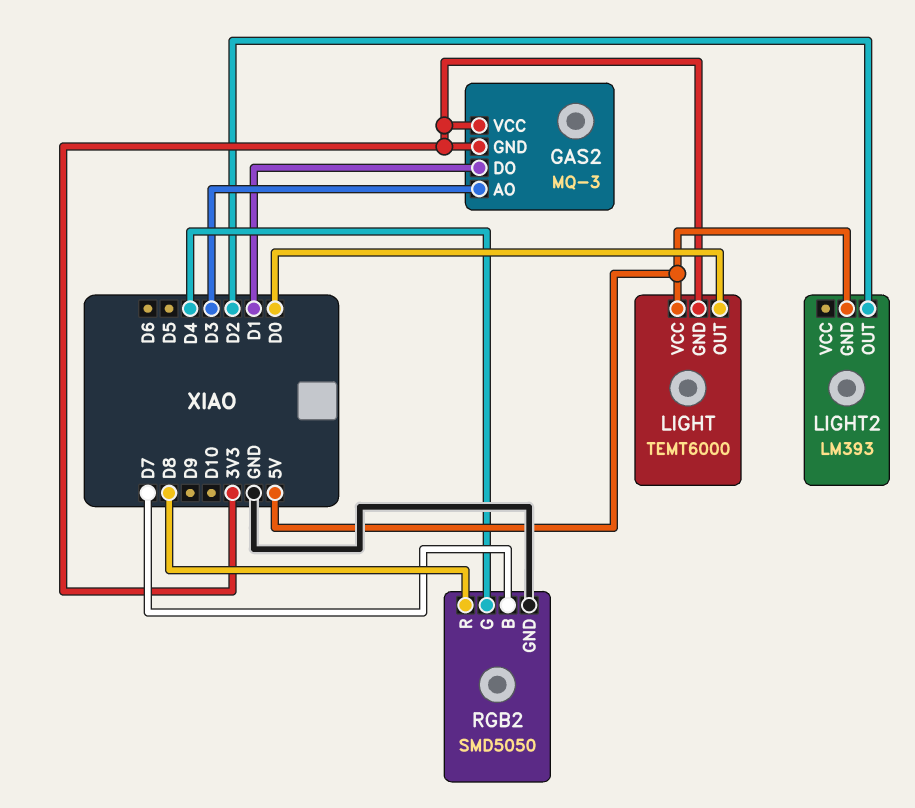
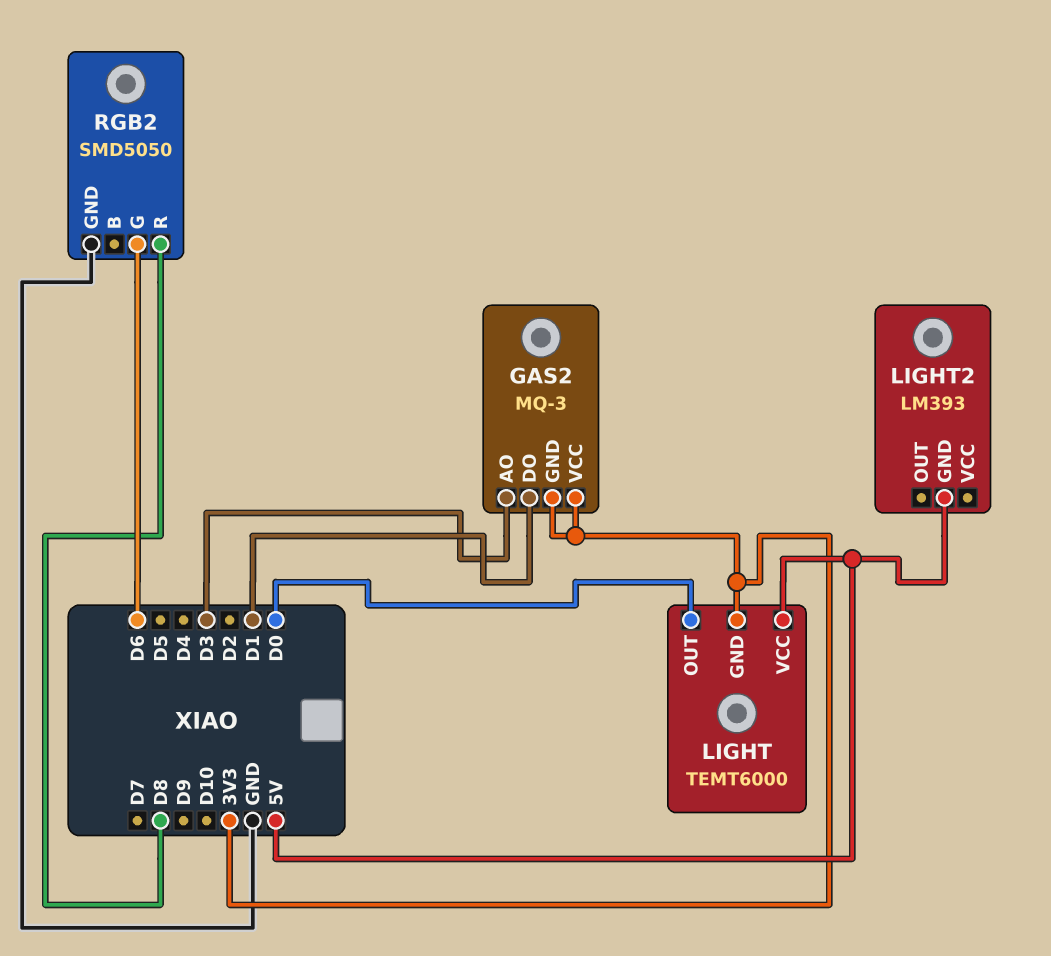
LIGHT2 pin OUT: D2 -> none
RGB2 pin B: D7 -> none
RGB2 pin G: D4 -> D6

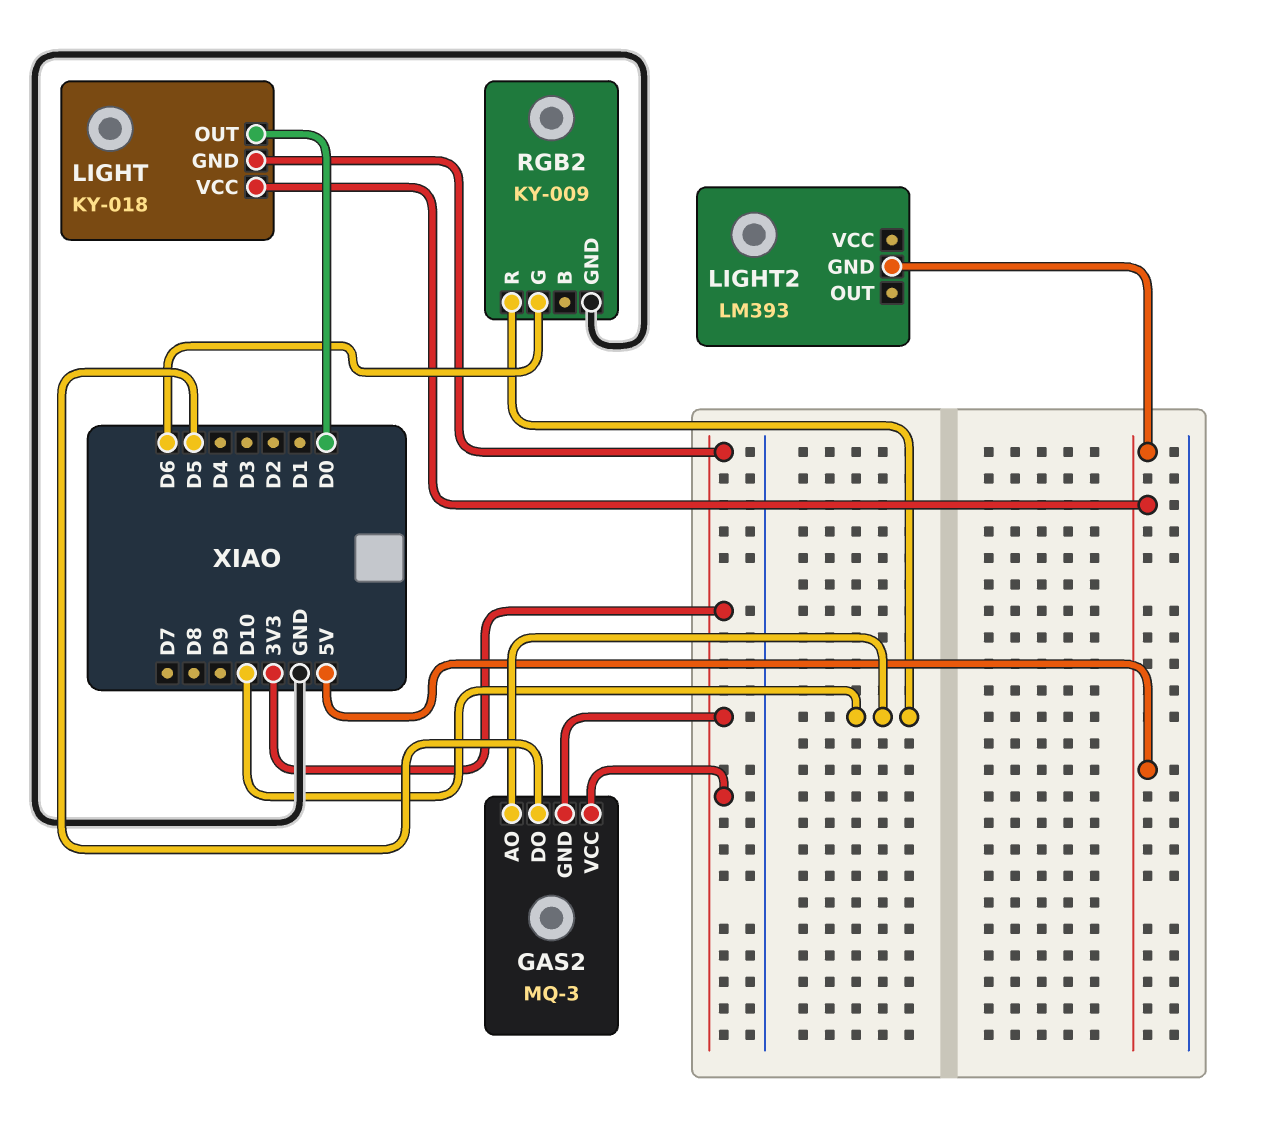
GAS2 pin AO: D3 -> D10
GAS2 pin DO: D1 -> D5
LIGHT: TEMT6000 -> KY-018
RGB2: SMD5050 -> KY-009
RGB2 pin R: D8 -> D10

